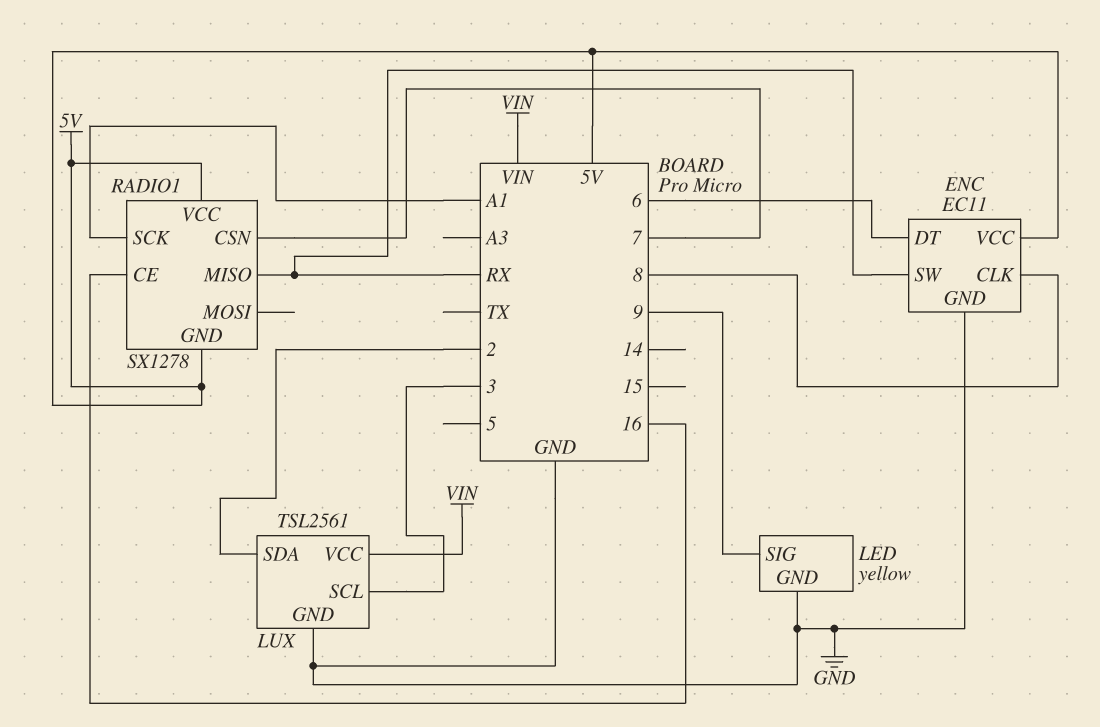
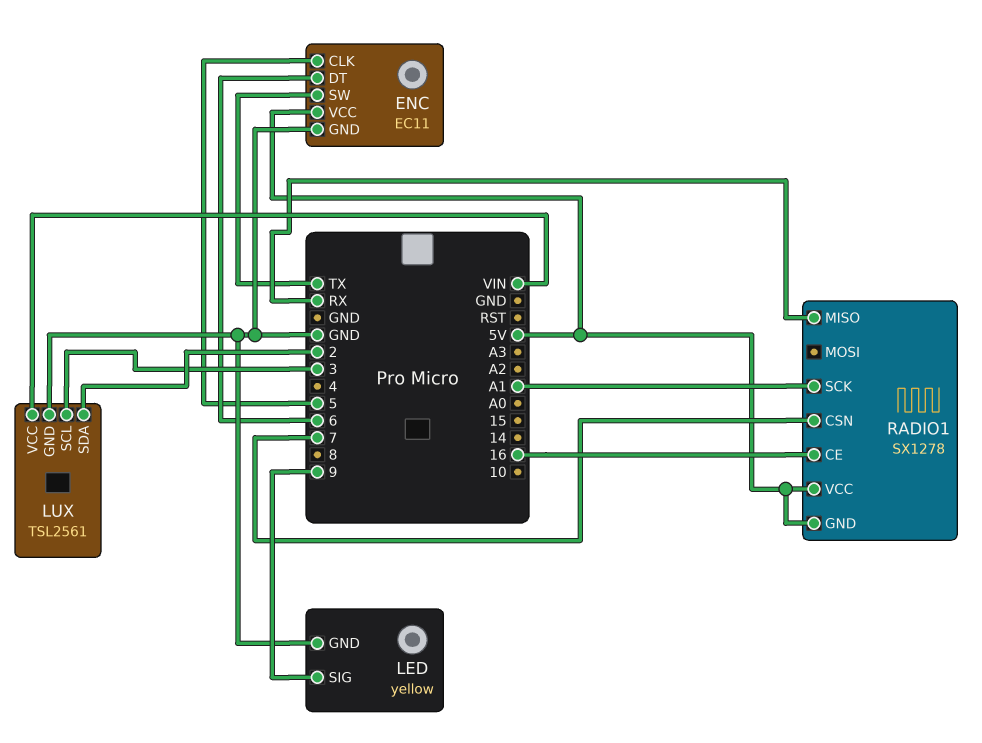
ENC pin CLK: 8 -> 5
ENC pin SW: RX -> TX

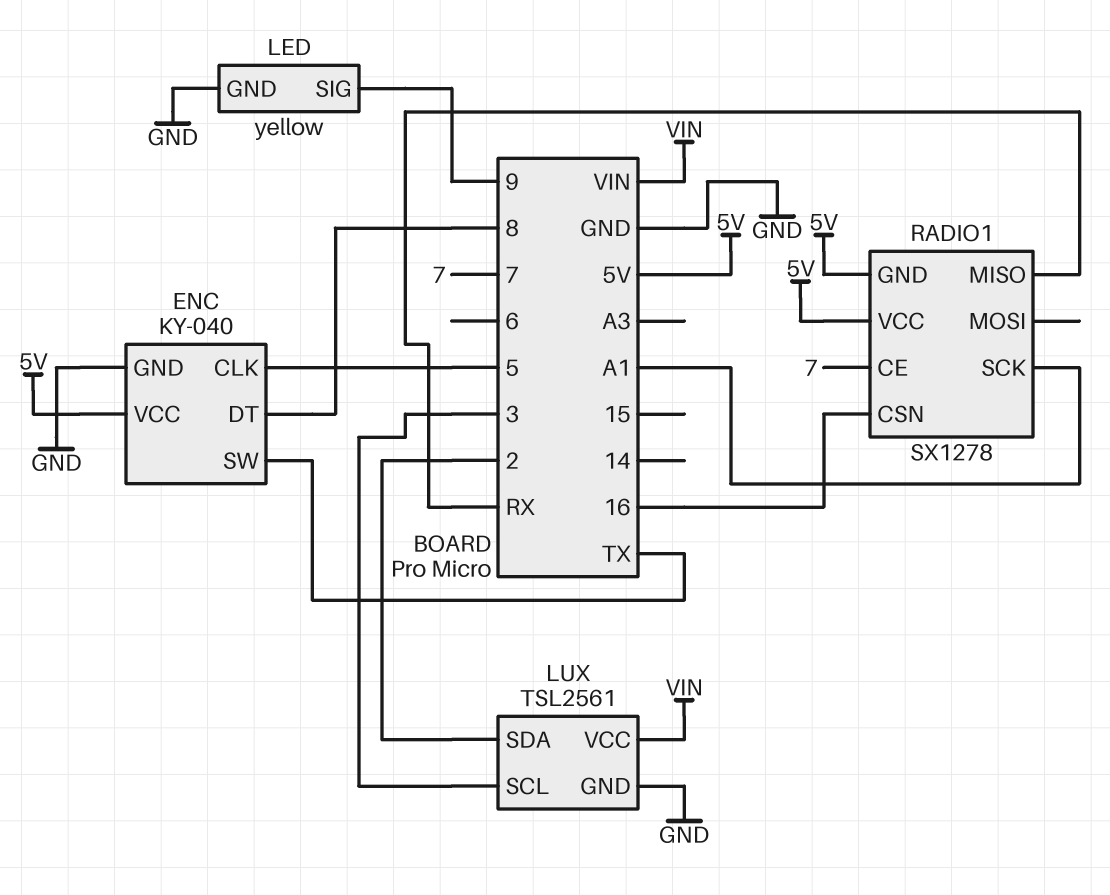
ENC: EC11 -> KY-040
ENC pin DT: 6 -> 8
RADIO1 pin CE: 16 -> 7
RADIO1 pin CSN: 7 -> 16

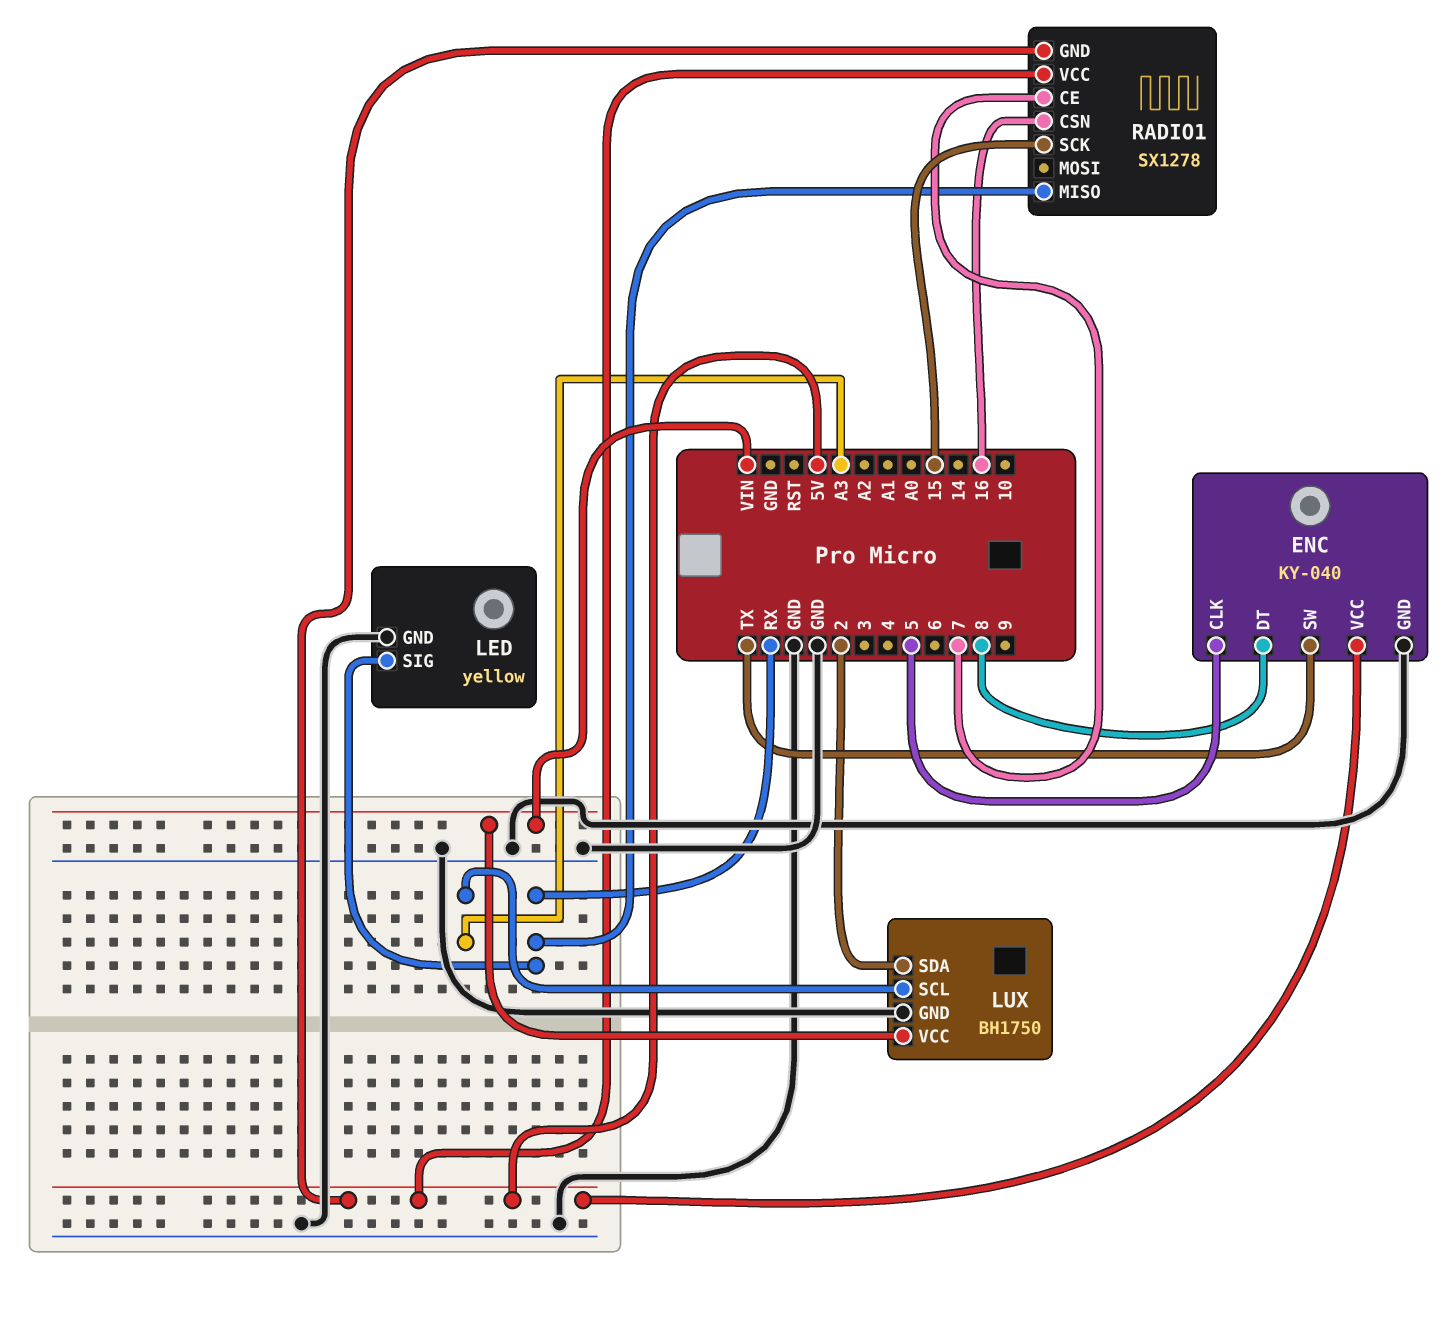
LED pin SIG: 9 -> RX
LUX: TSL2561 -> BH1750
LUX pin SCL: 3 -> A3
RADIO1 pin SCK: A1 -> 15

